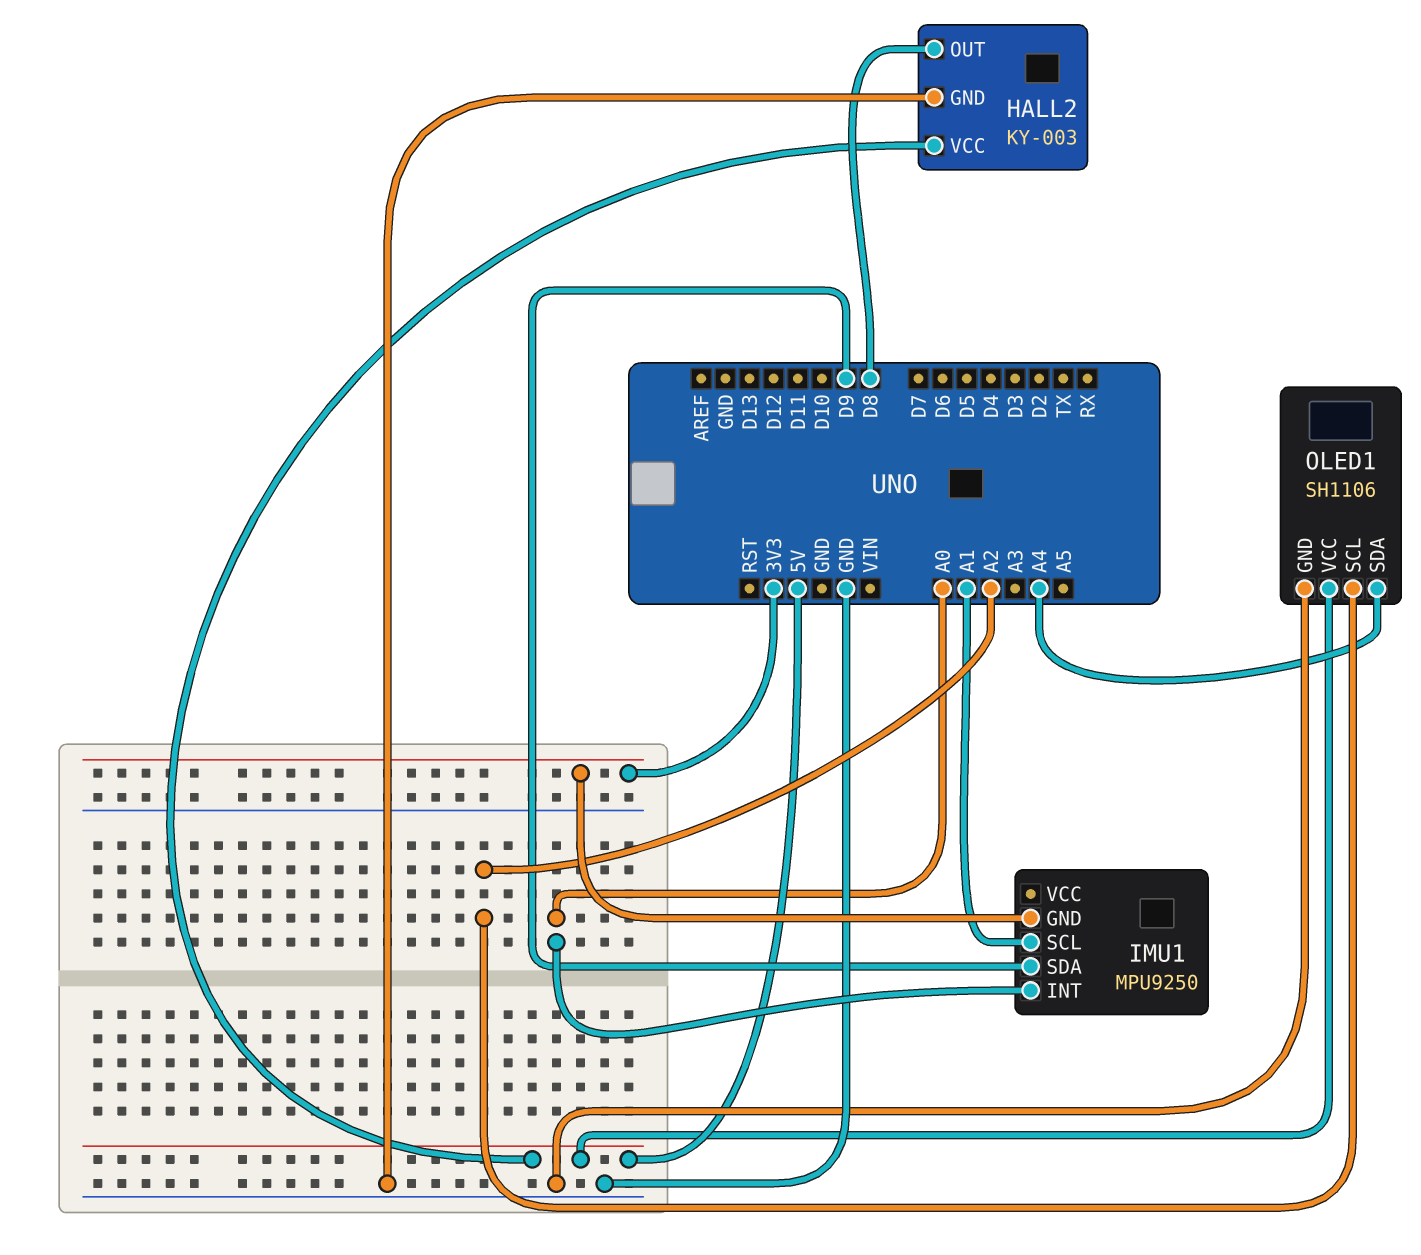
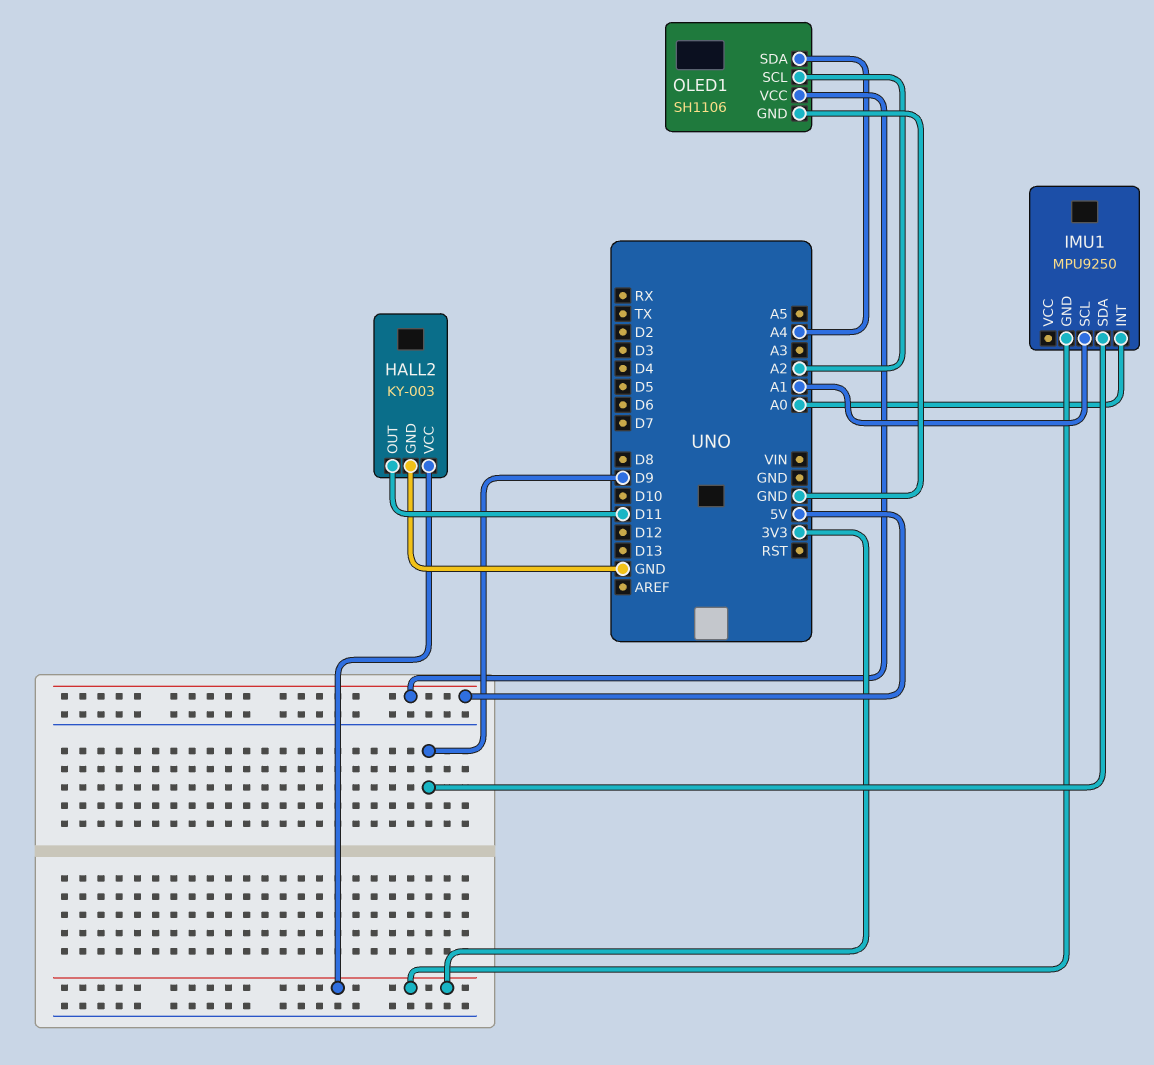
HALL2 pin OUT: D8 -> D11
HALL2 pin VCC: 5V -> 3V3

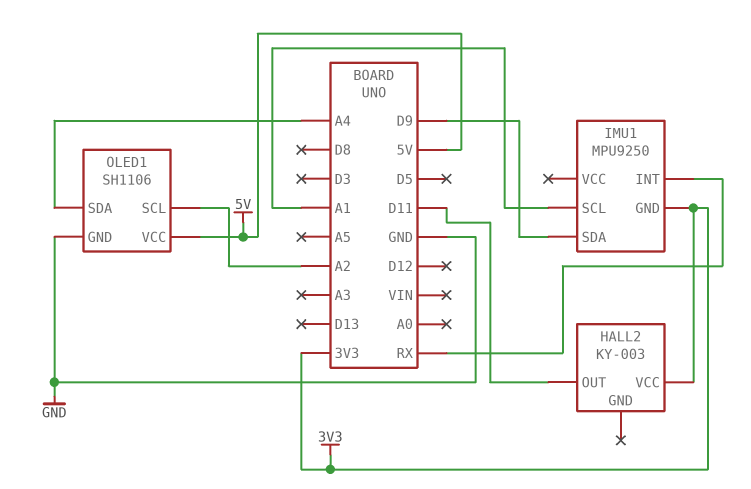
HALL2 pin GND: GND -> none
IMU1 pin INT: A0 -> RX

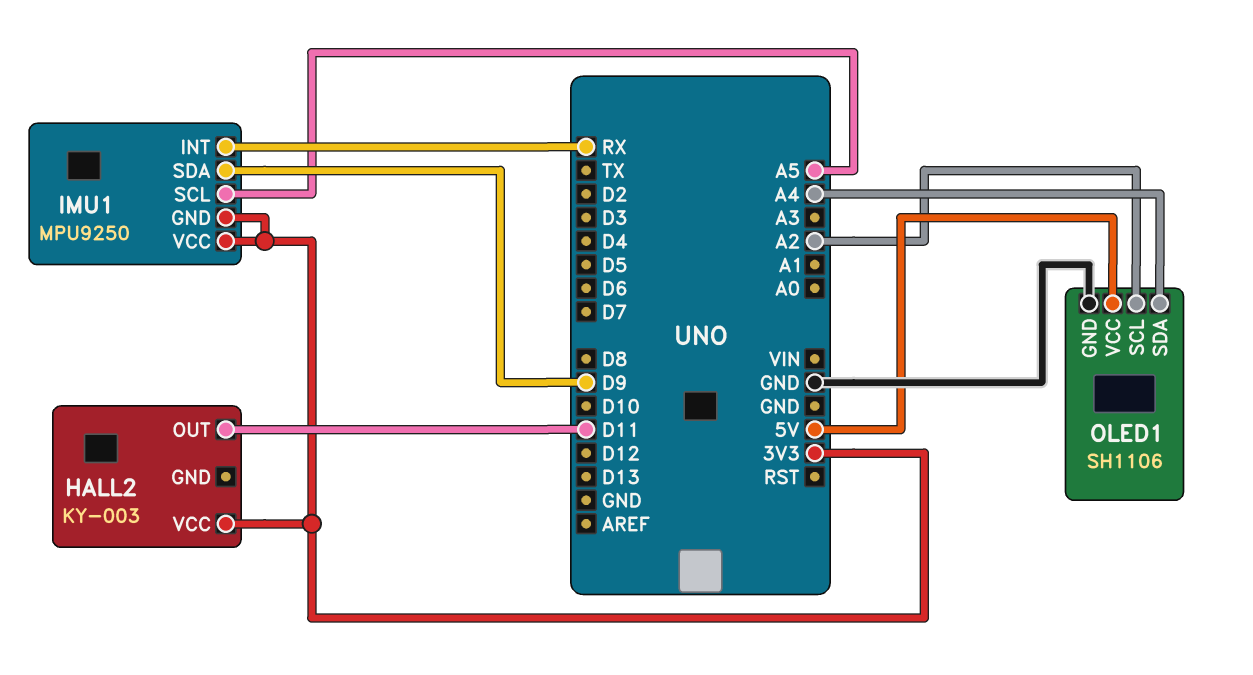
IMU1 pin SCL: A1 -> A5
IMU1 pin VCC: none -> 3V3

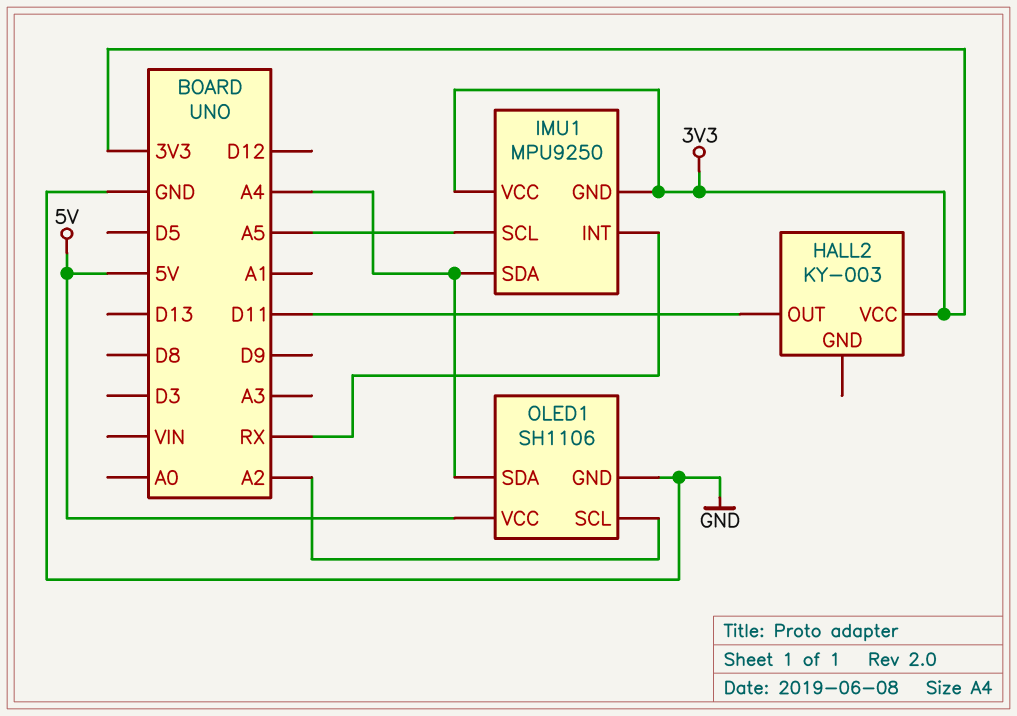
IMU1 pin SDA: D9 -> A4

